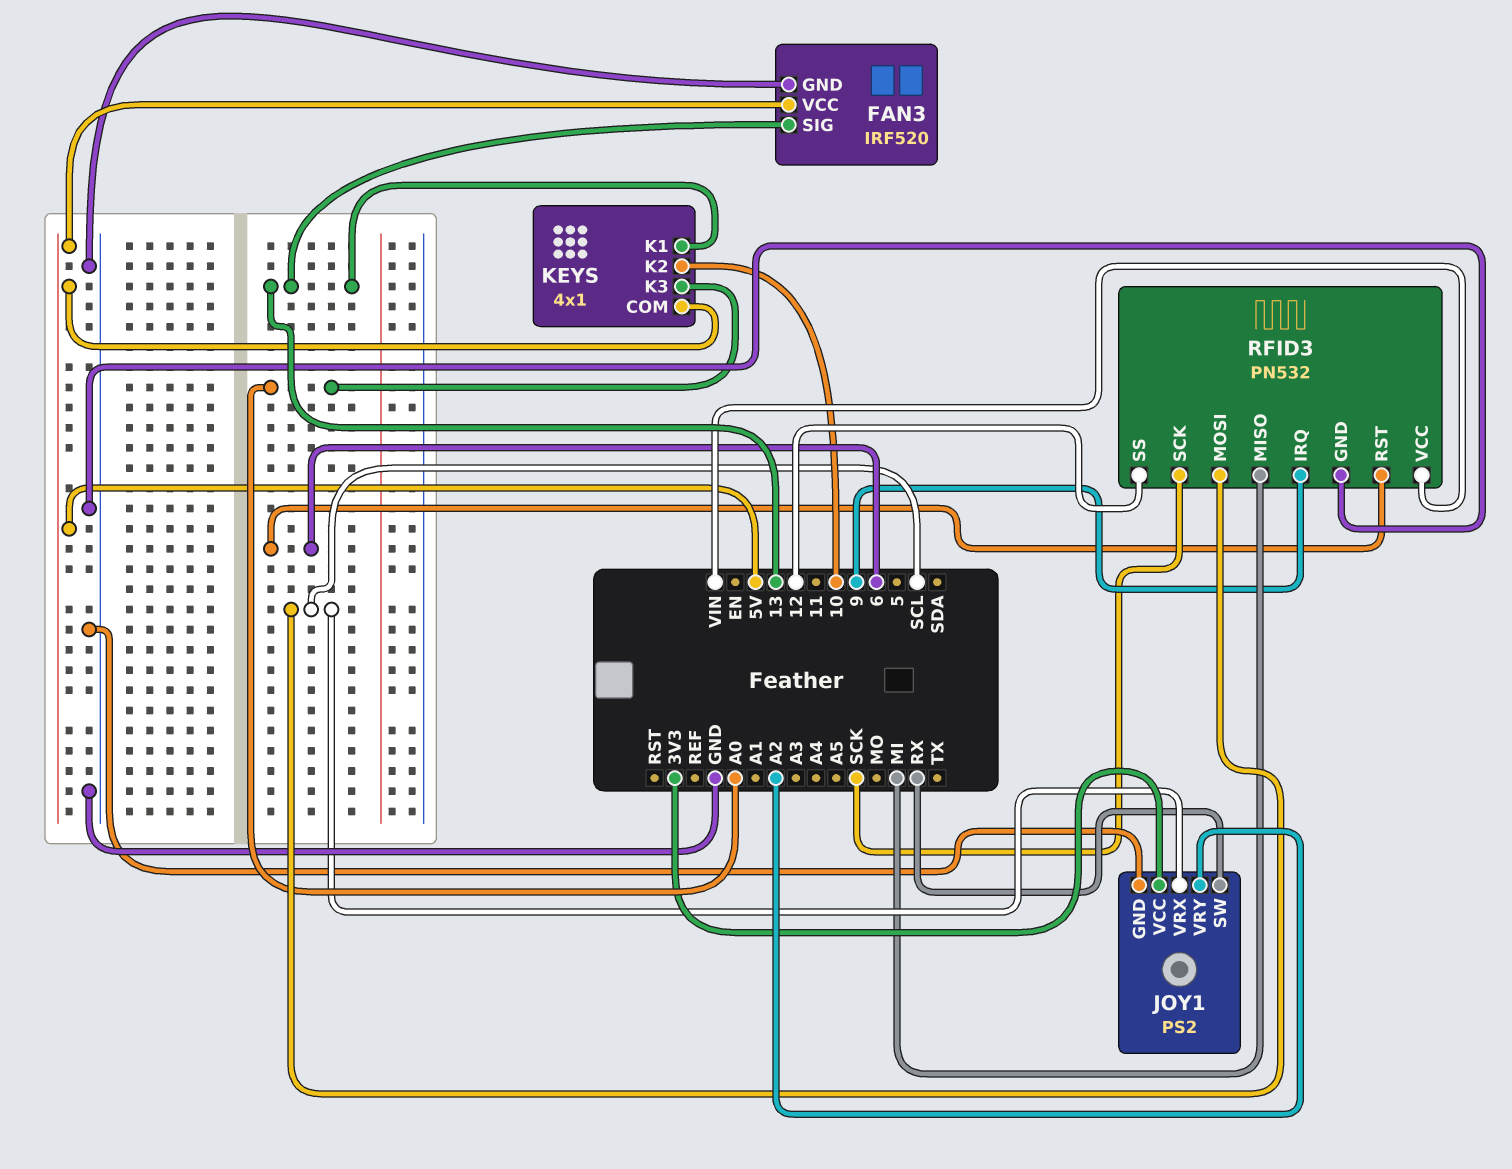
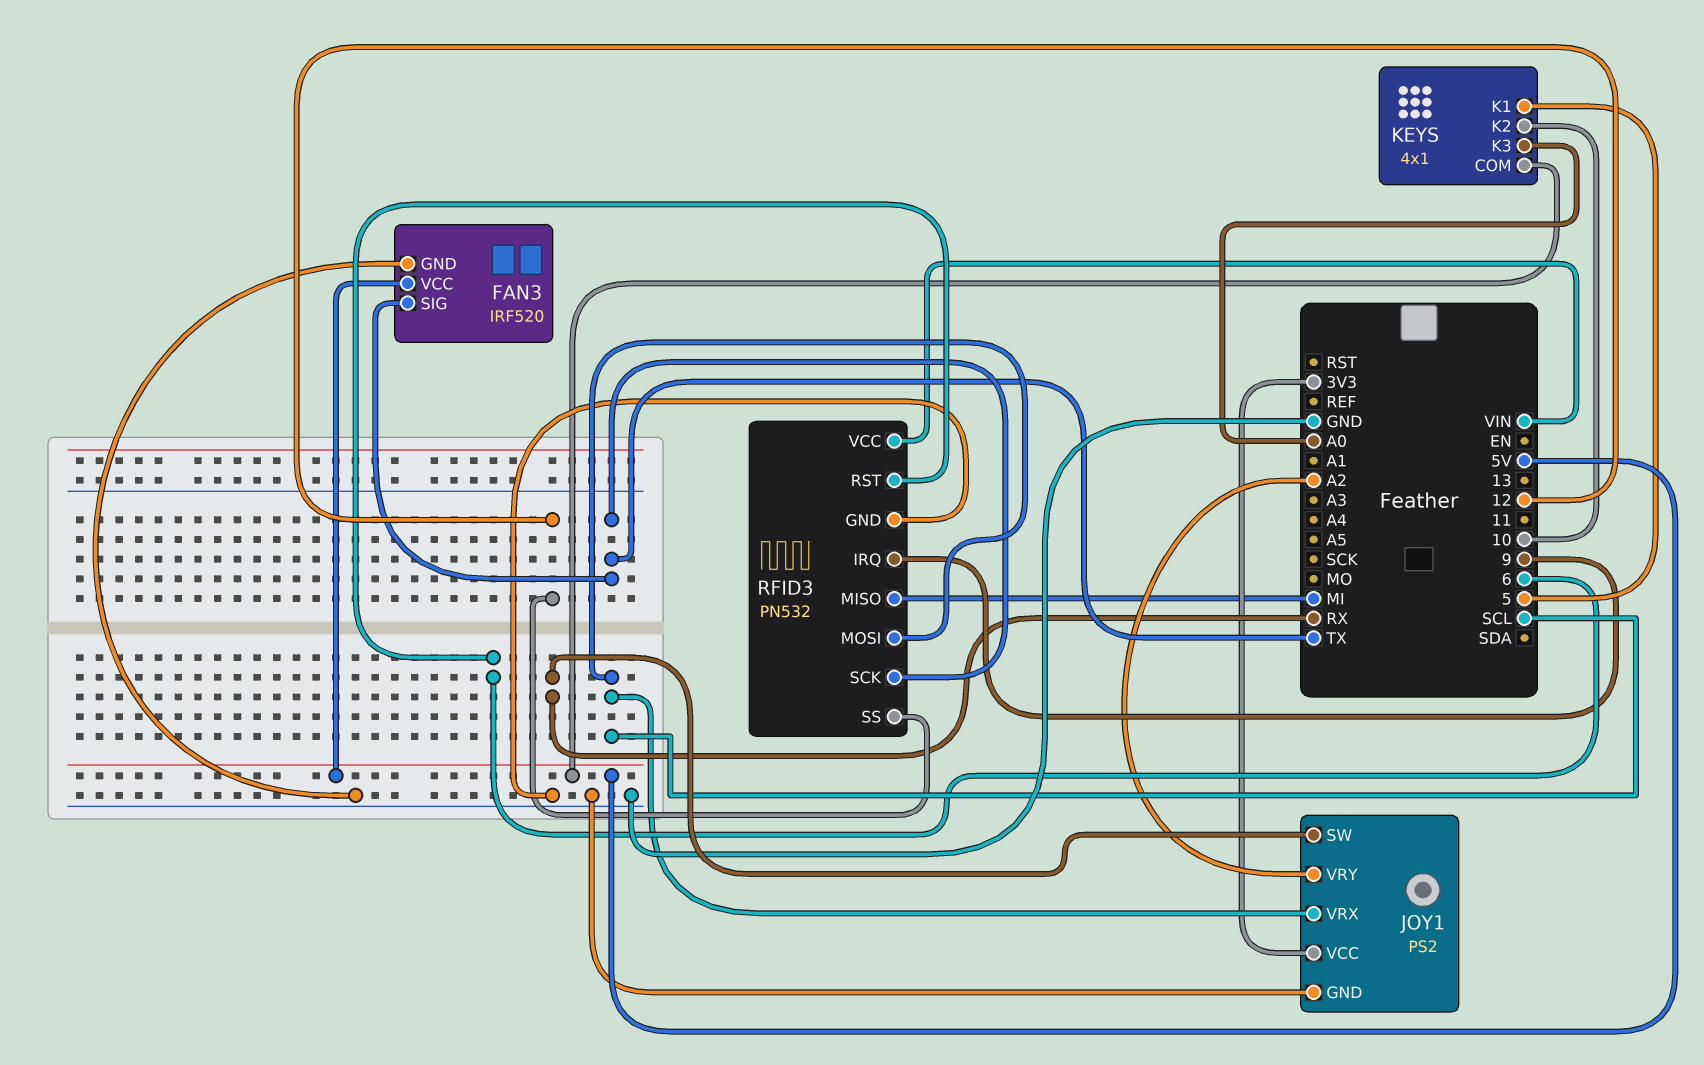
FAN3 pin SIG: 13 -> TX
KEYS pin K1: 13 -> 5
RFID3 pin SCK: SCK -> TX

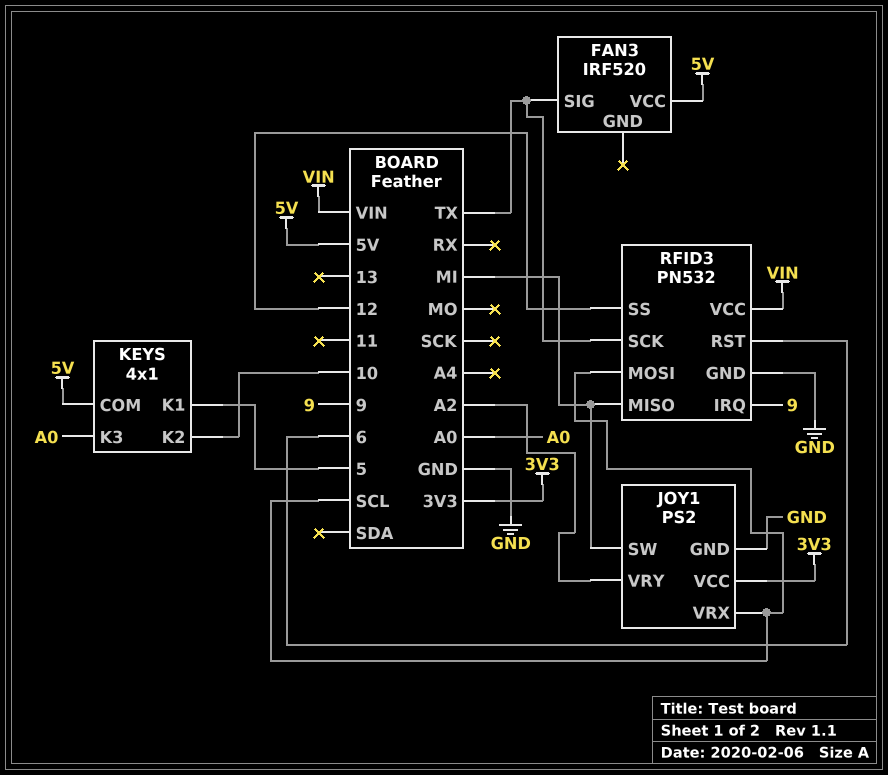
FAN3 pin GND: GND -> none
JOY1 pin SW: RX -> MI

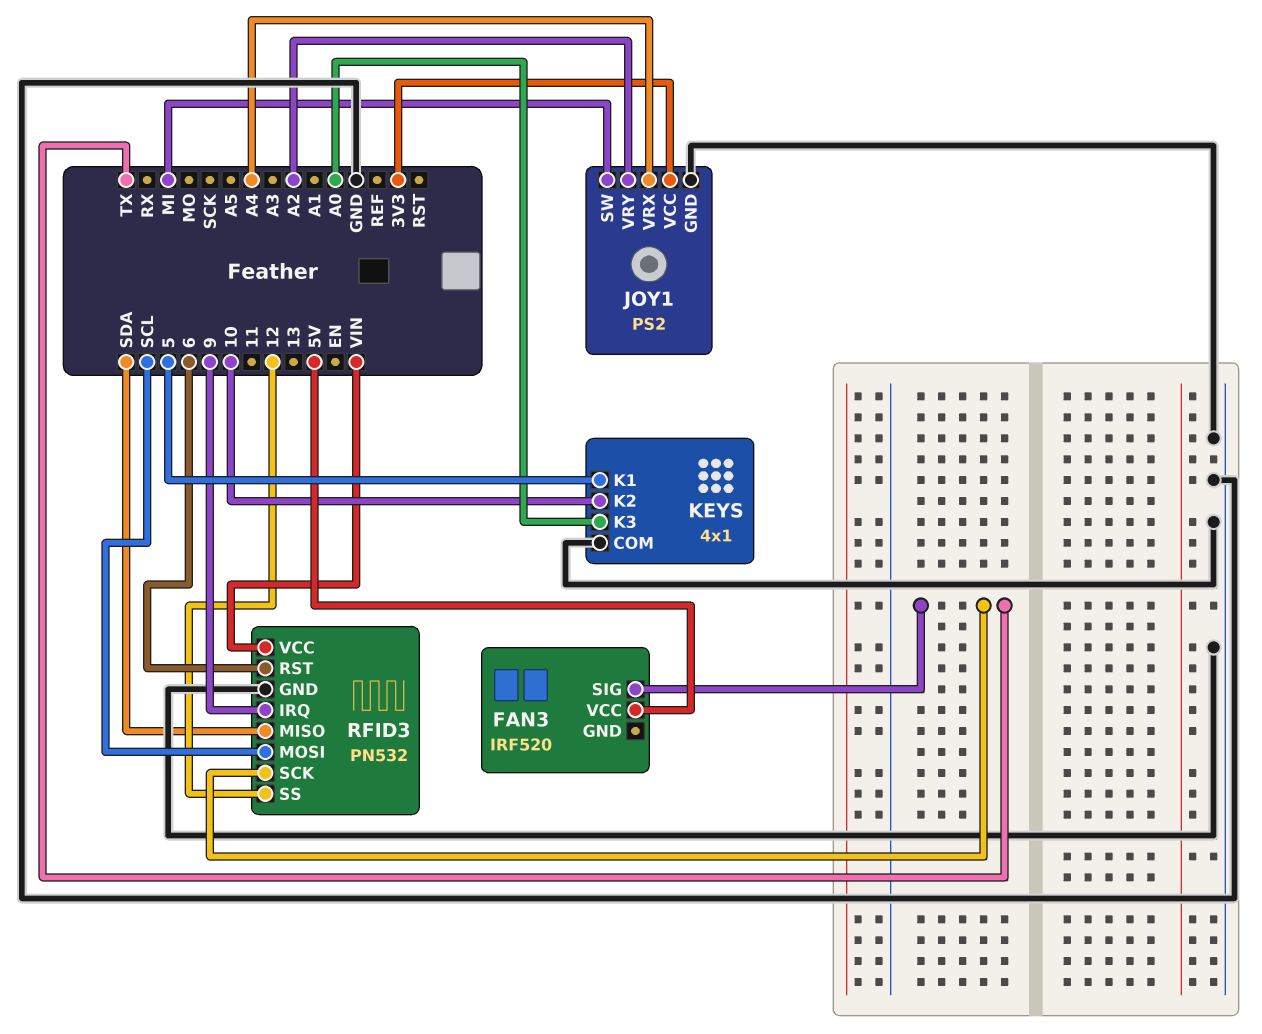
JOY1 pin VRX: SCL -> A4
KEYS pin COM: 5V -> GND
RFID3 pin MISO: MI -> SDA

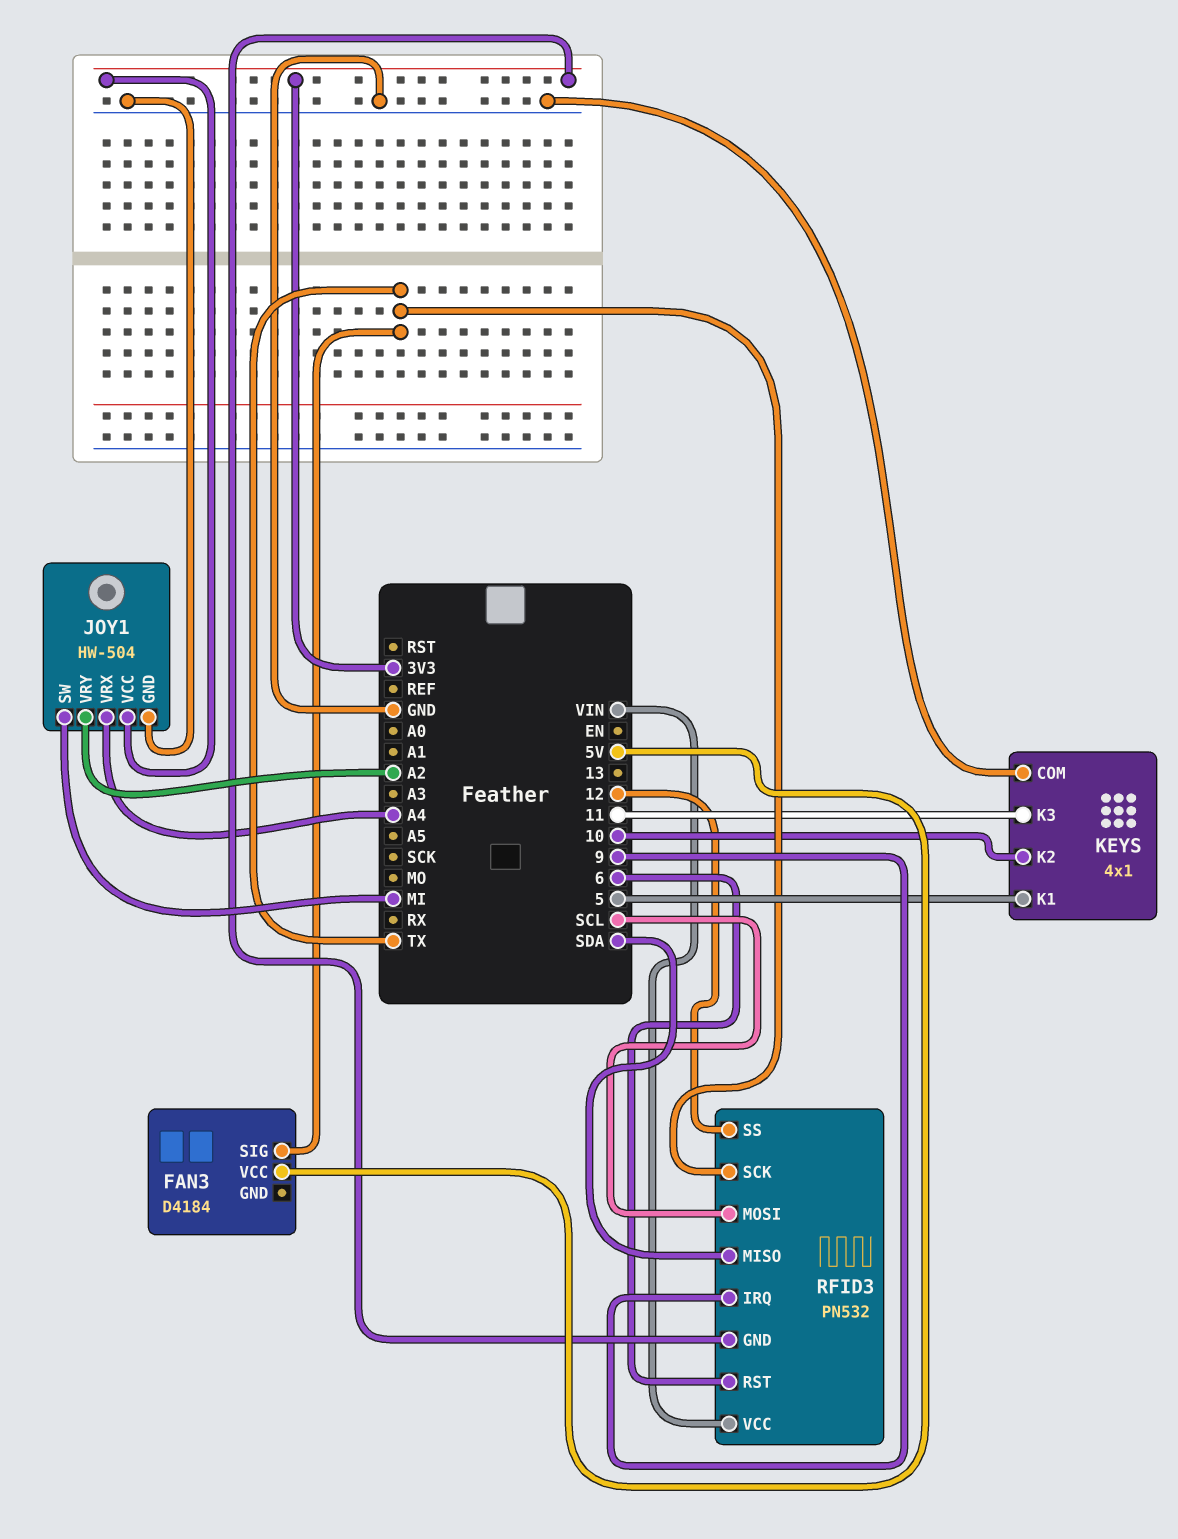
FAN3: IRF520 -> D4184
JOY1: PS2 -> HW-504
KEYS pin K3: A0 -> 11
RFID3 pin GND: GND -> 3V3

